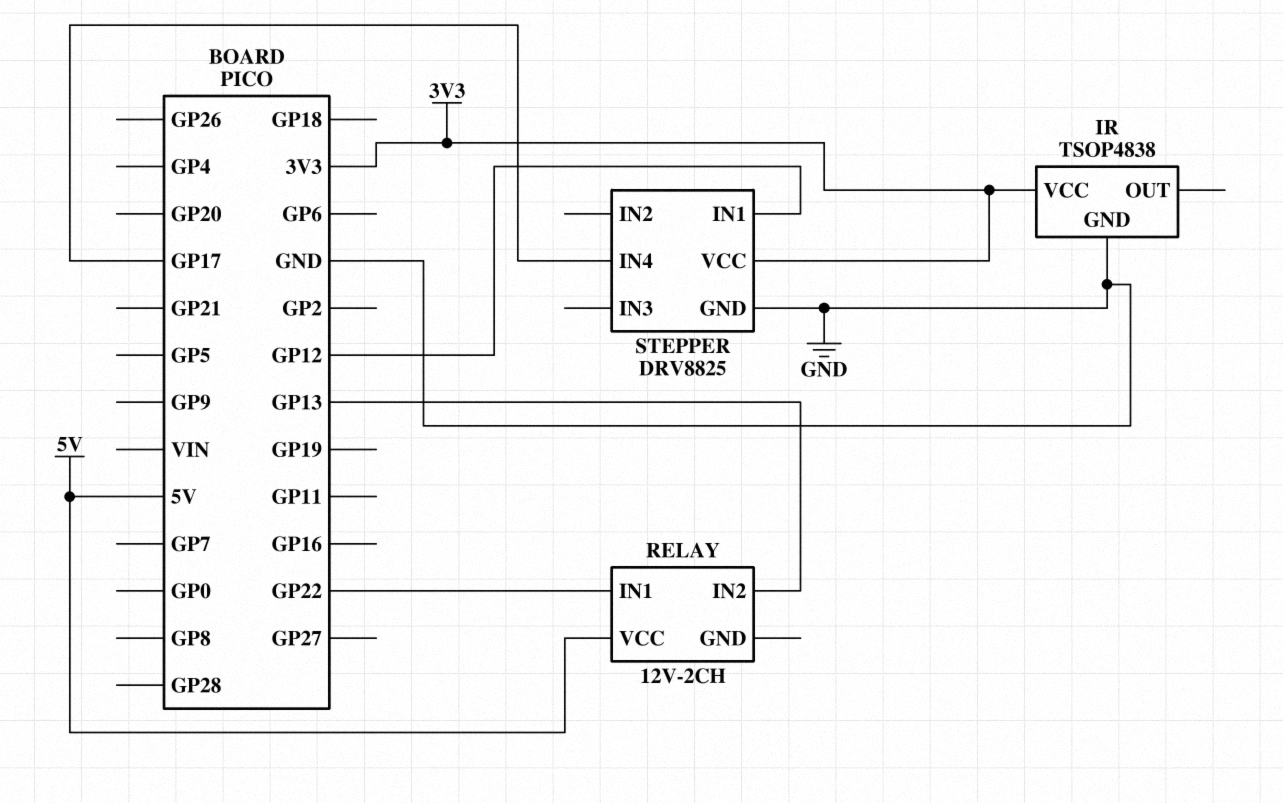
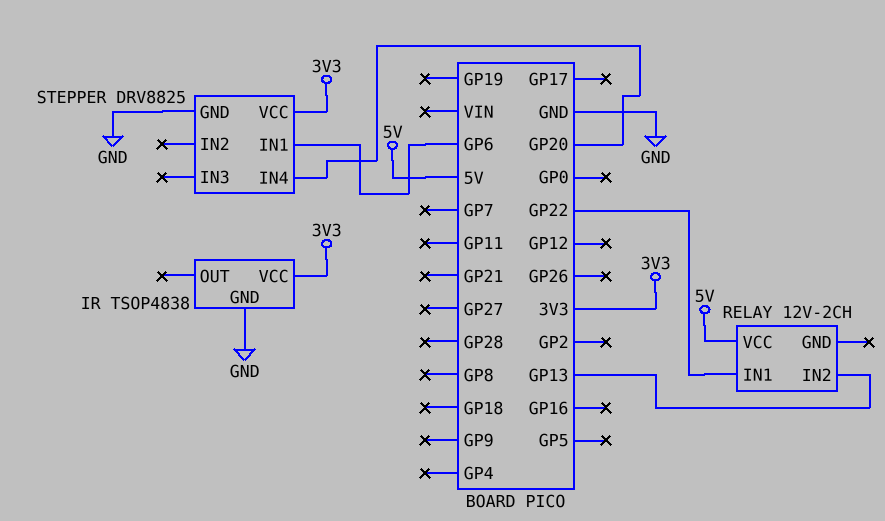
STEPPER pin IN1: GP12 -> GP6
STEPPER pin IN4: GP17 -> GP20

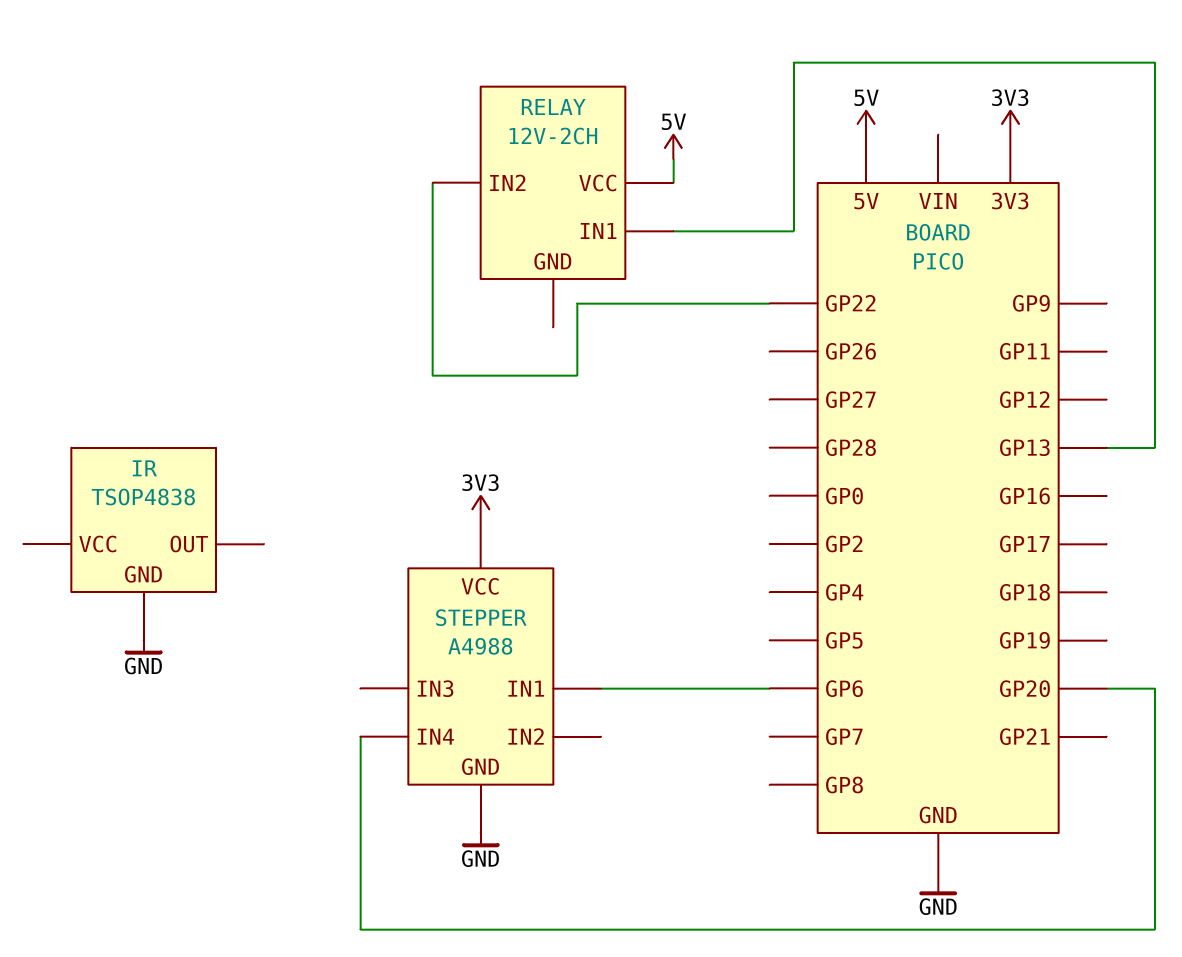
IR pin VCC: 3V3 -> none
RELAY pin IN1: GP22 -> GP13
RELAY pin IN2: GP13 -> GP22
STEPPER: DRV8825 -> A4988

